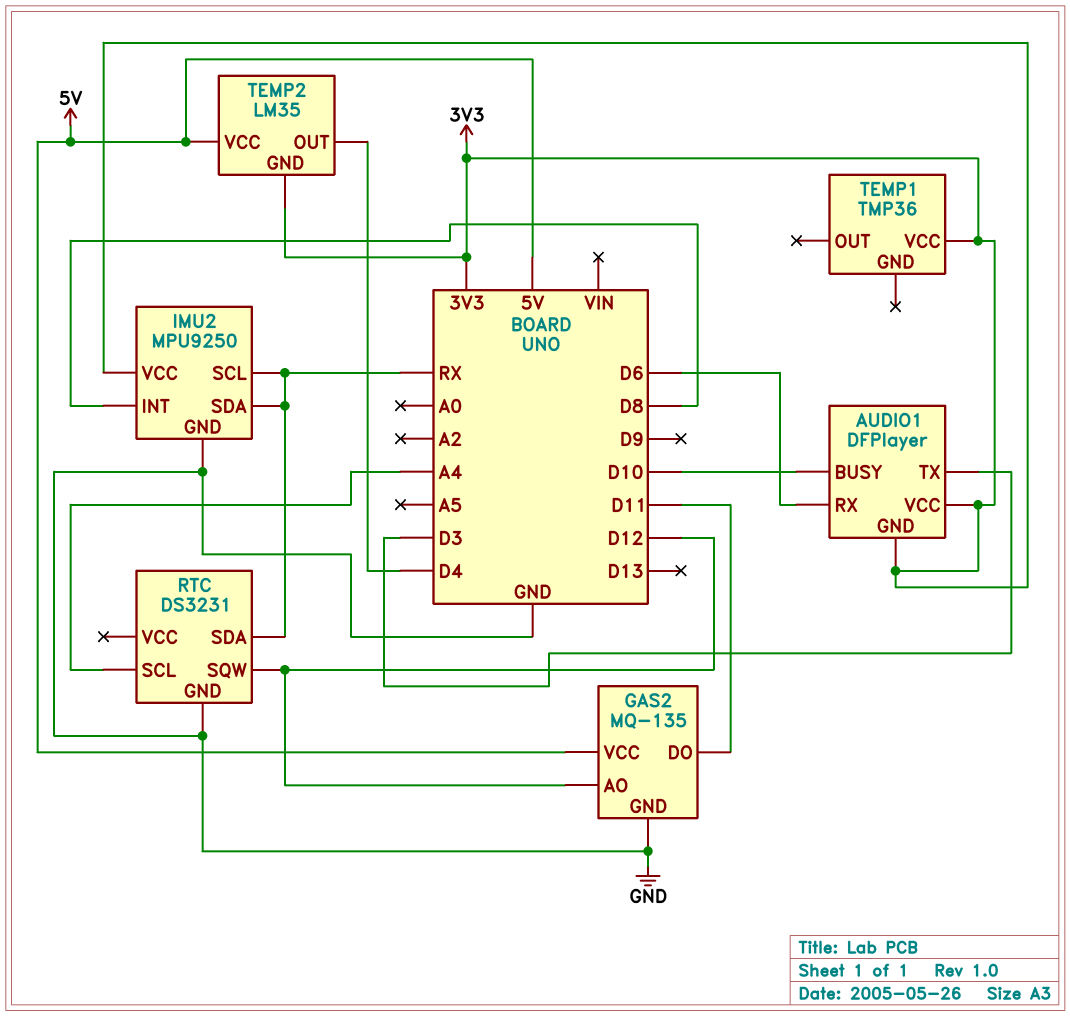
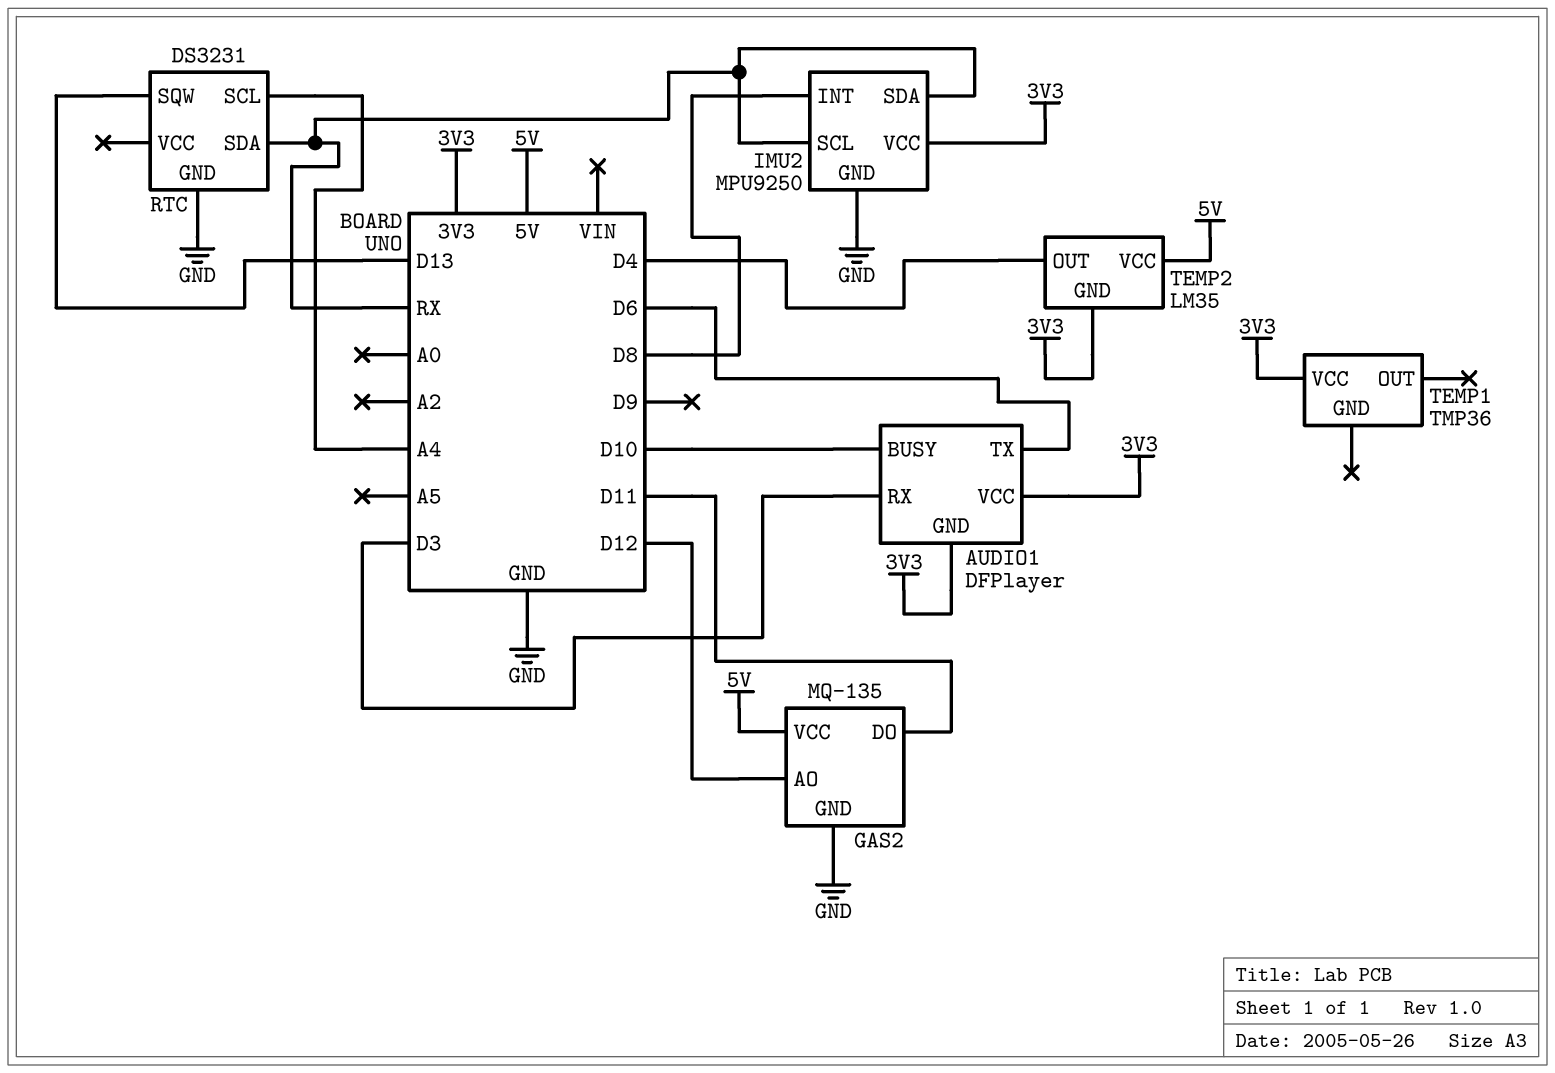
AUDIO1 pin RX: D6 -> D3
AUDIO1 pin TX: D3 -> D6
RTC pin SQW: D12 -> D13

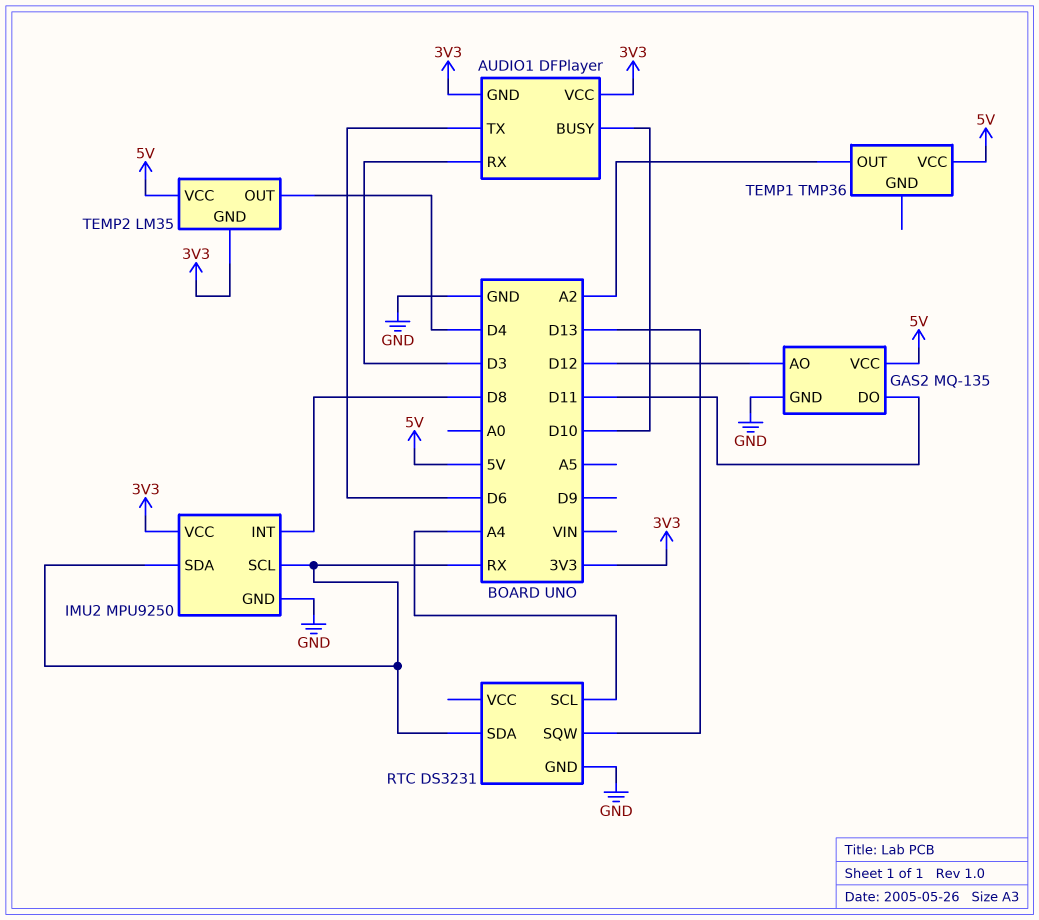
TEMP1 pin OUT: none -> A2
TEMP1 pin VCC: 3V3 -> 5V

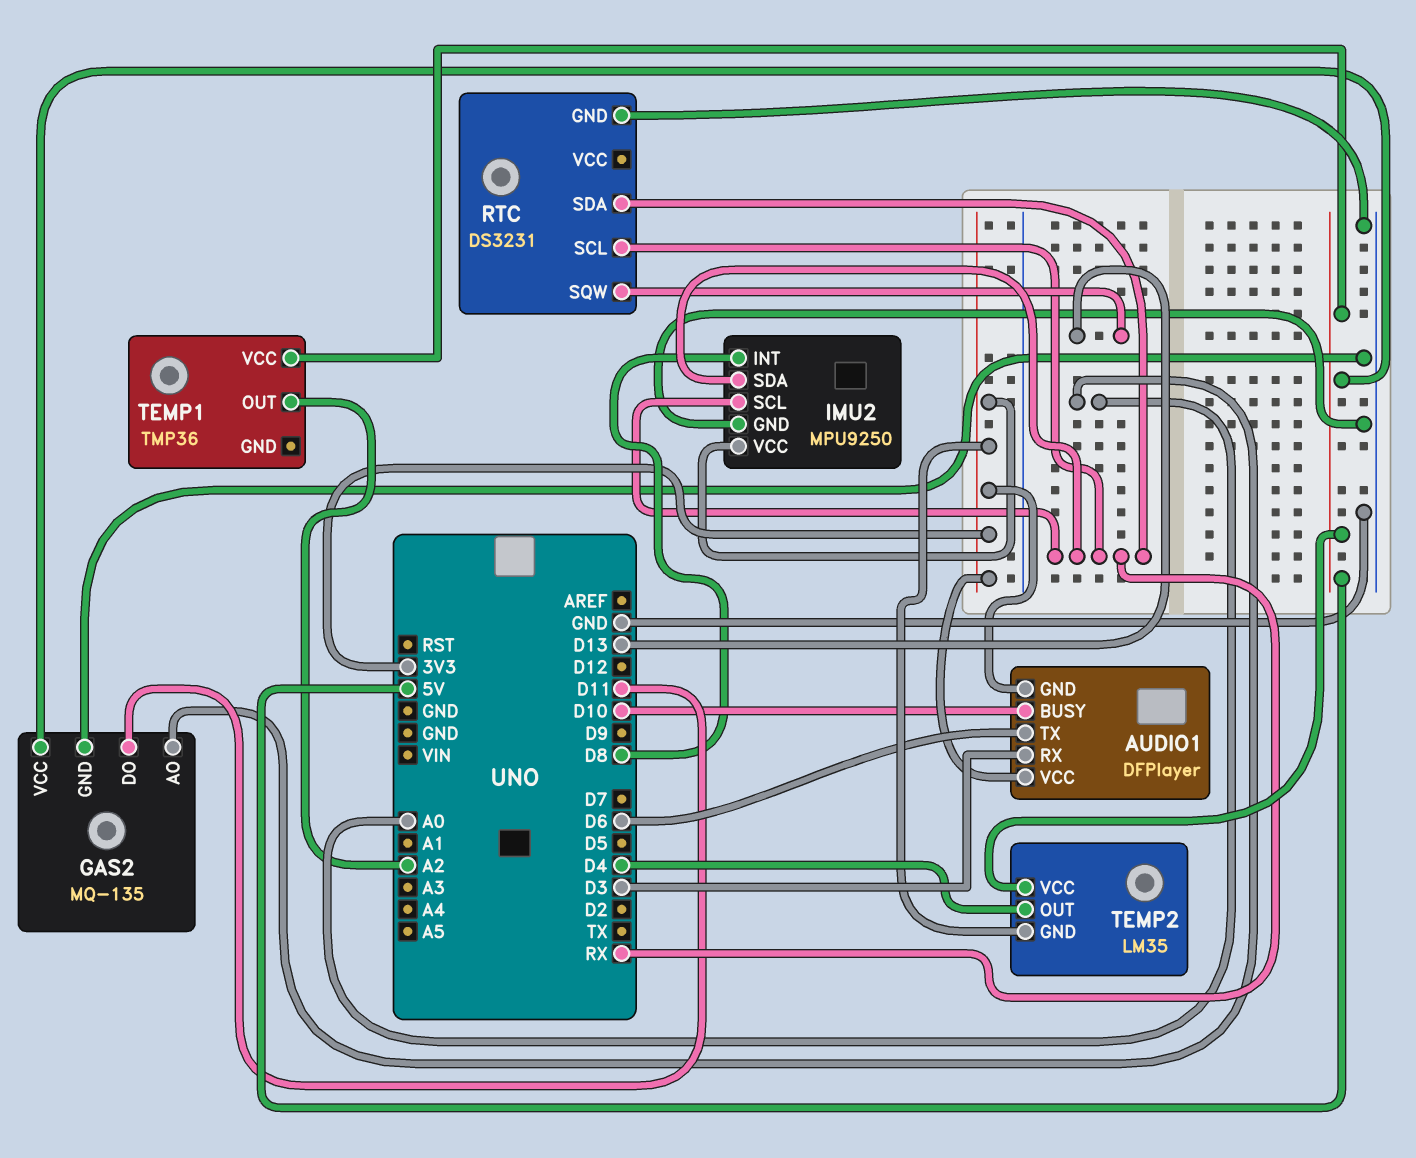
GAS2 pin AO: D12 -> A0
RTC pin SCL: A4 -> RX

